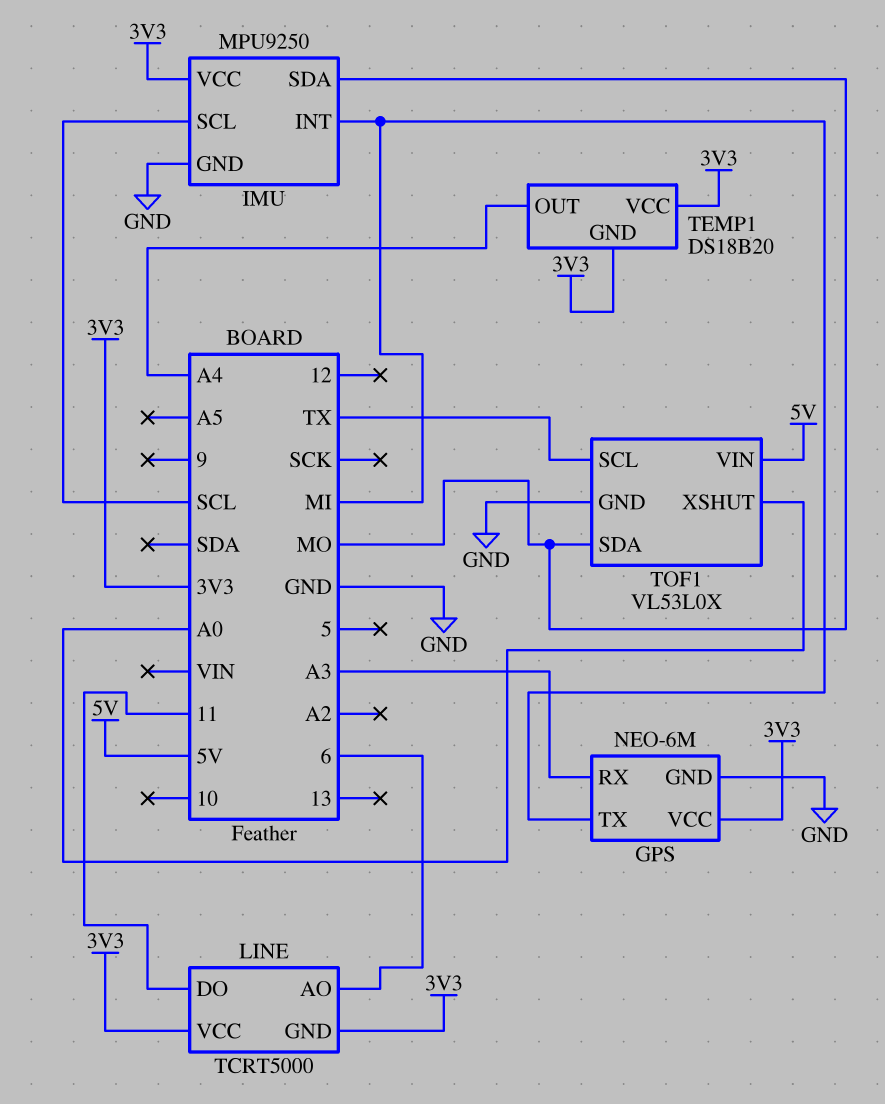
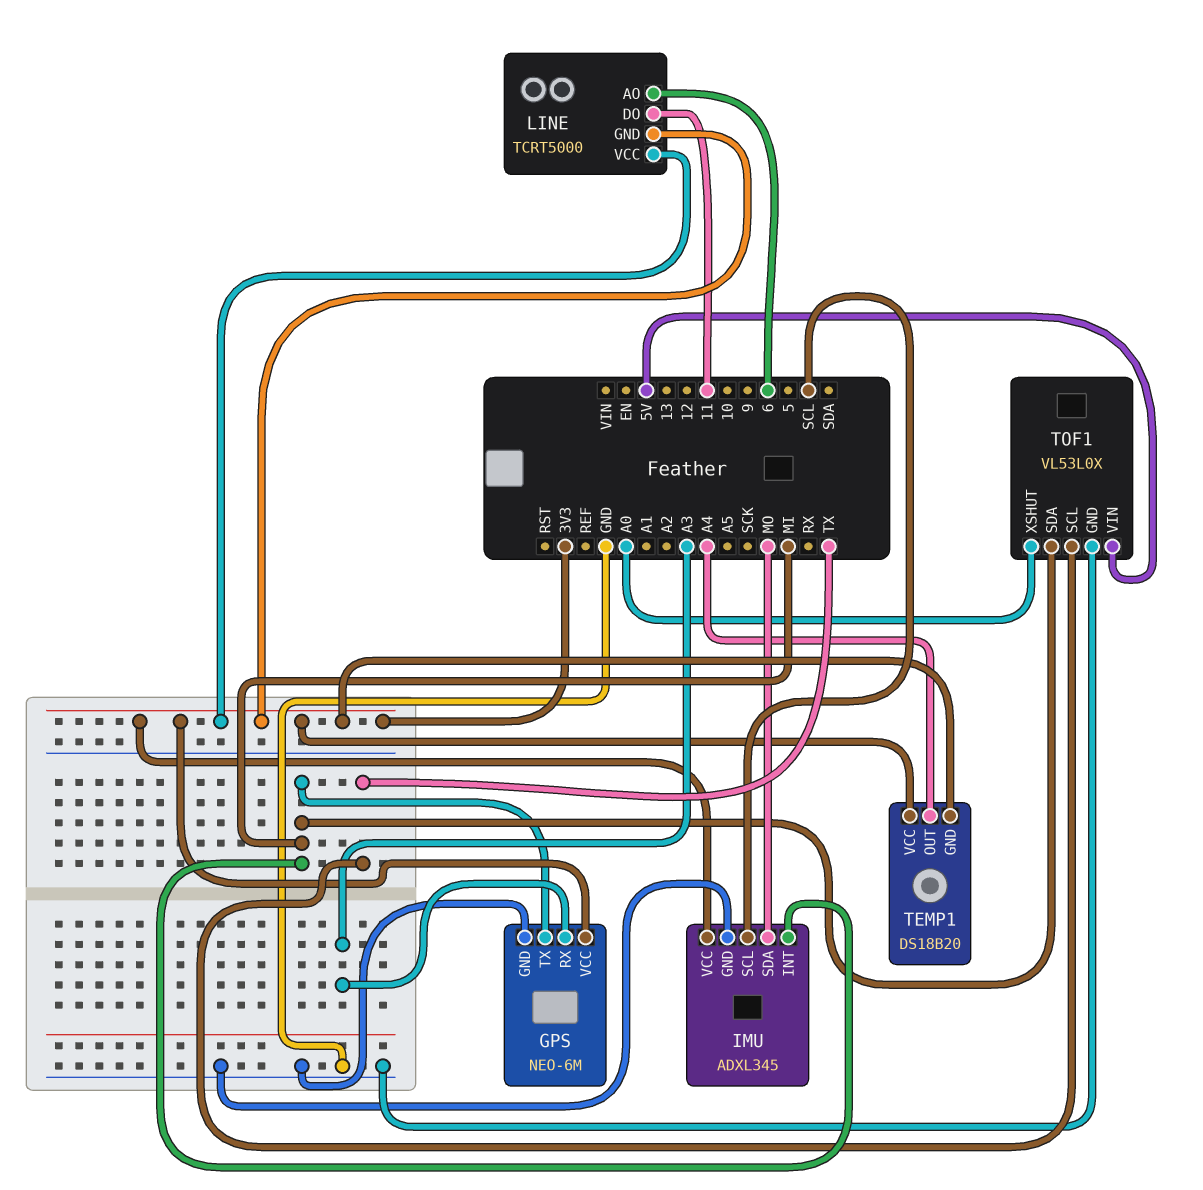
IMU: MPU9250 -> ADXL345
TOF1 pin SDA: MO -> MI

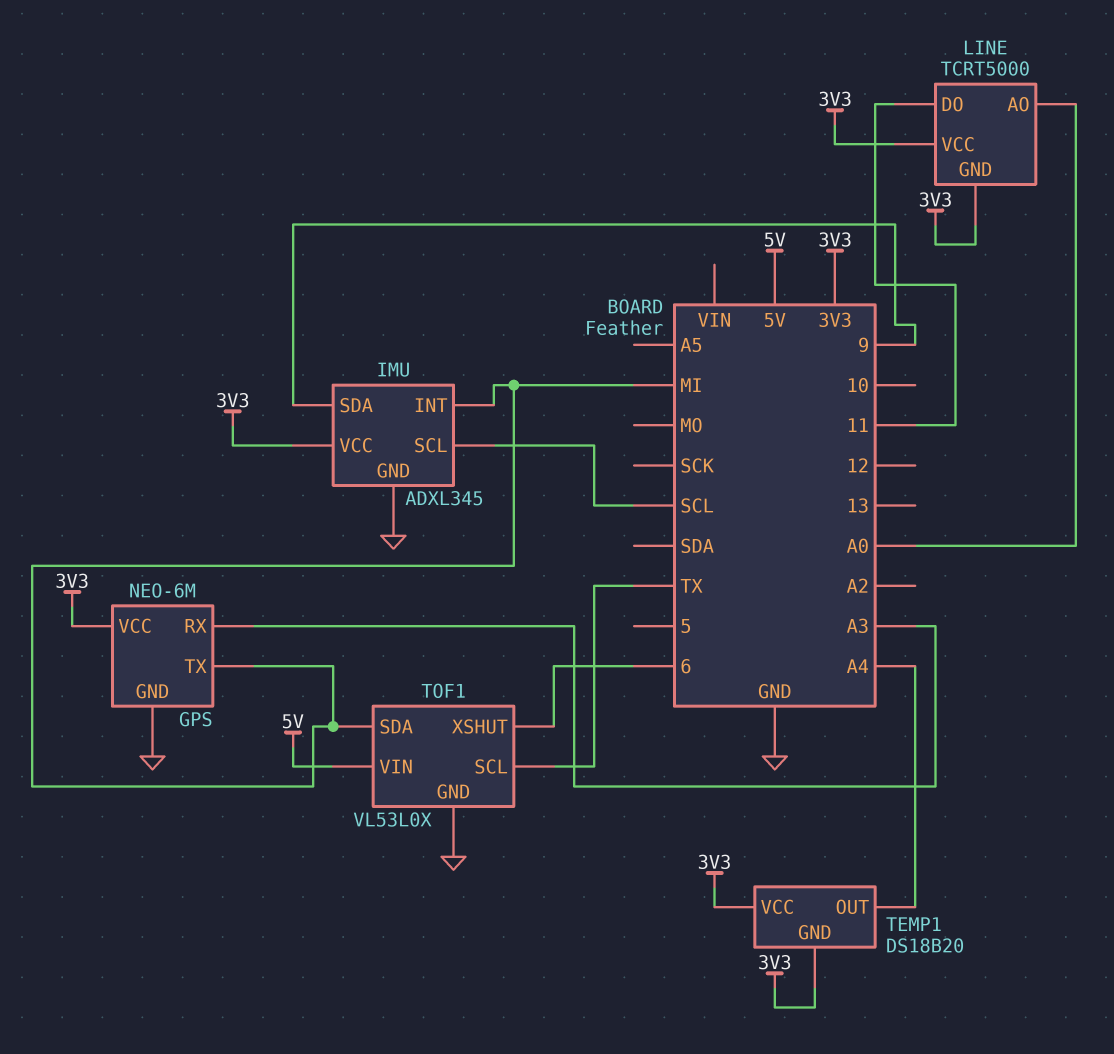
IMU pin SDA: MO -> 9
LINE pin AO: 6 -> A0
TOF1 pin XSHUT: A0 -> 6

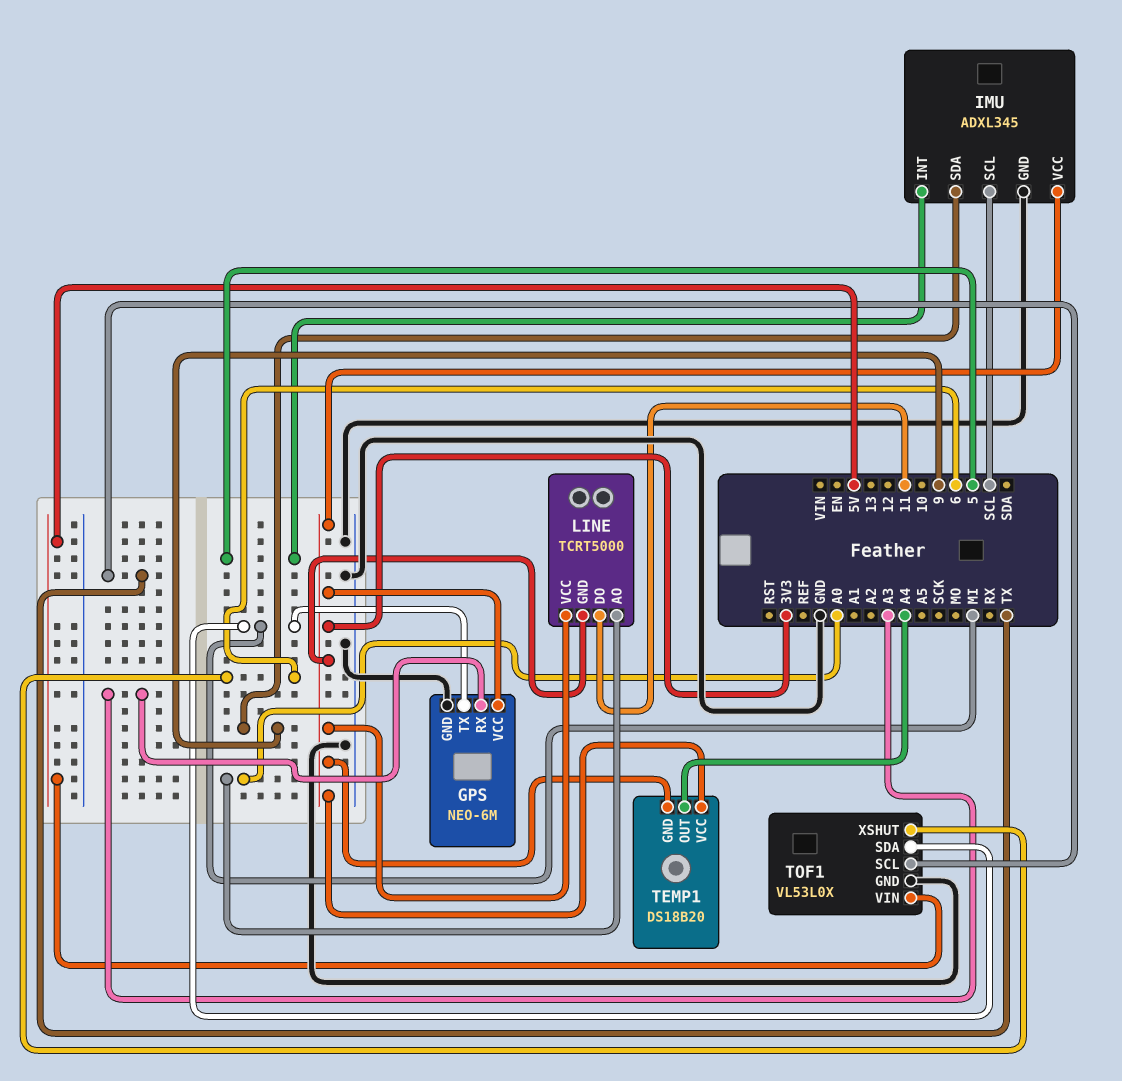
IMU pin INT: MI -> 5

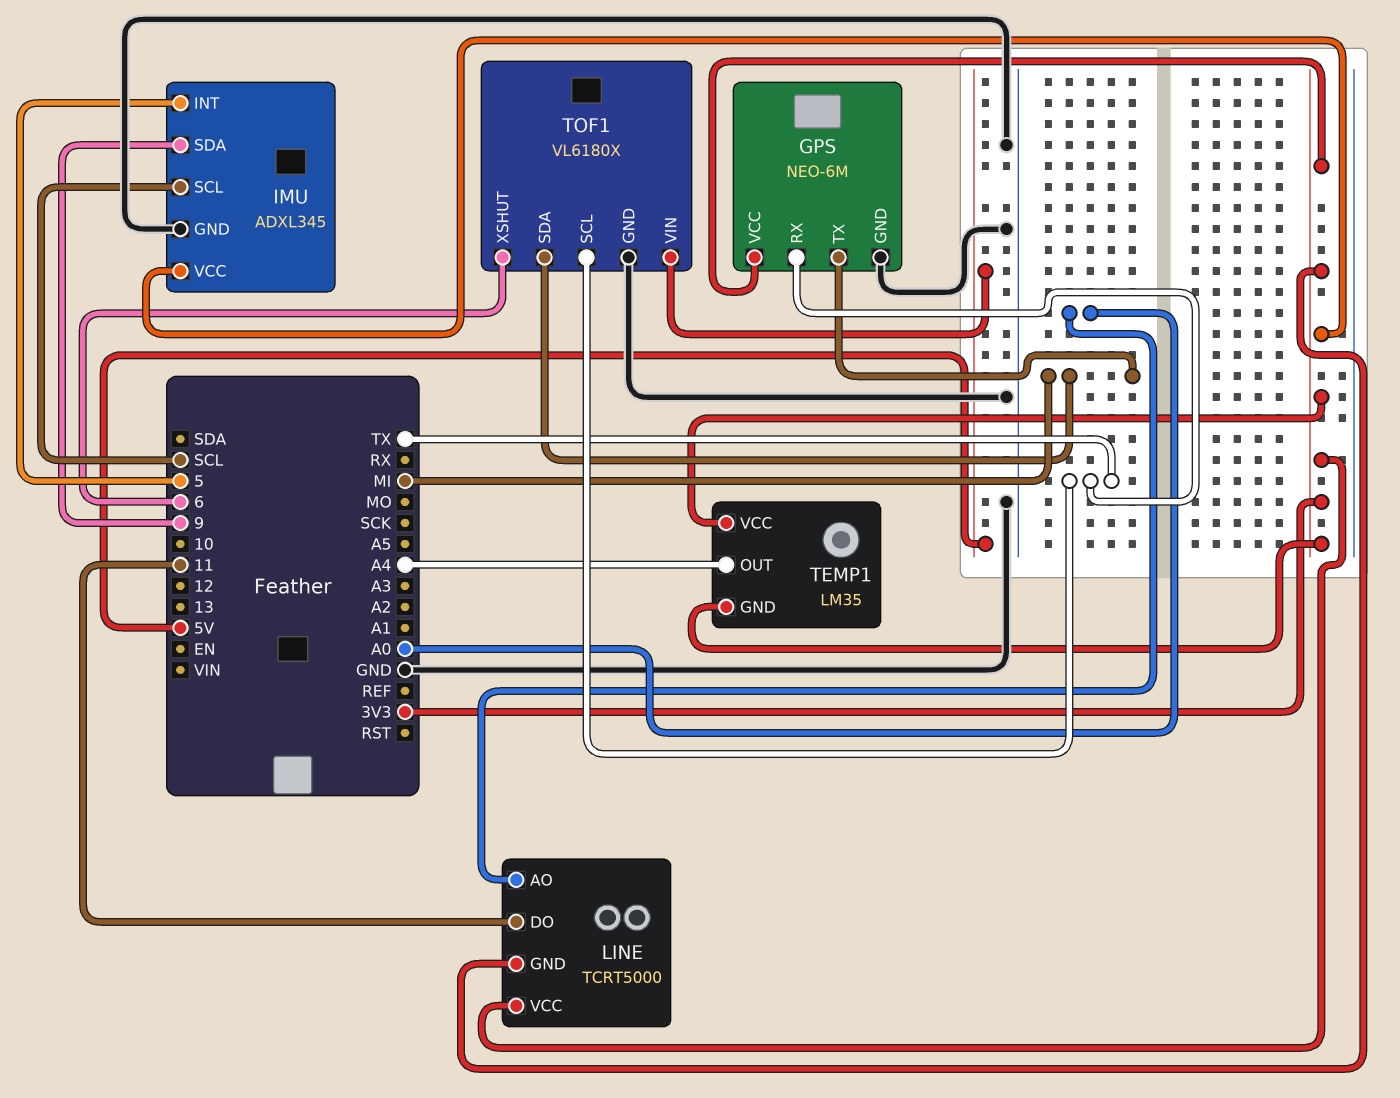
GPS pin RX: A3 -> TX
TEMP1: DS18B20 -> LM35
TOF1: VL53L0X -> VL6180X

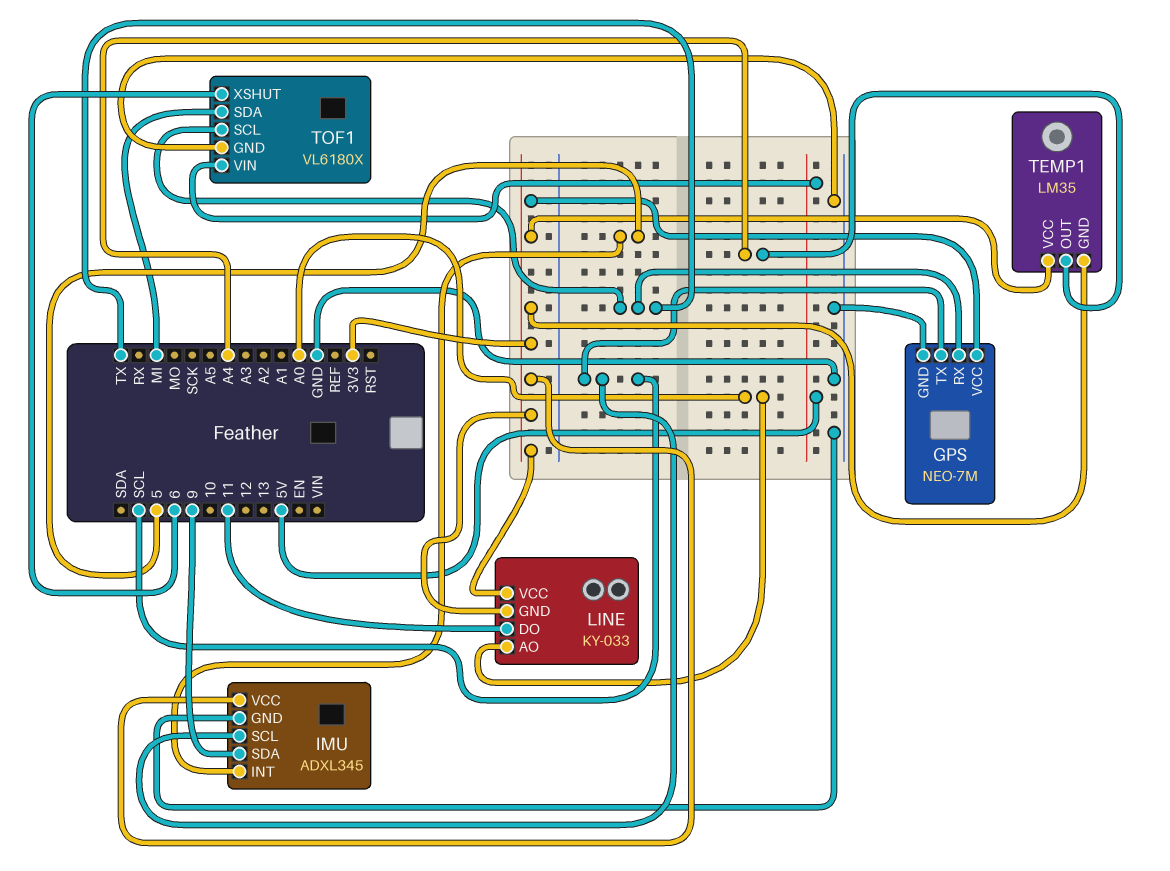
GPS: NEO-6M -> NEO-7M
GPS pin TX: MI -> SCL
LINE: TCRT5000 -> KY-033

